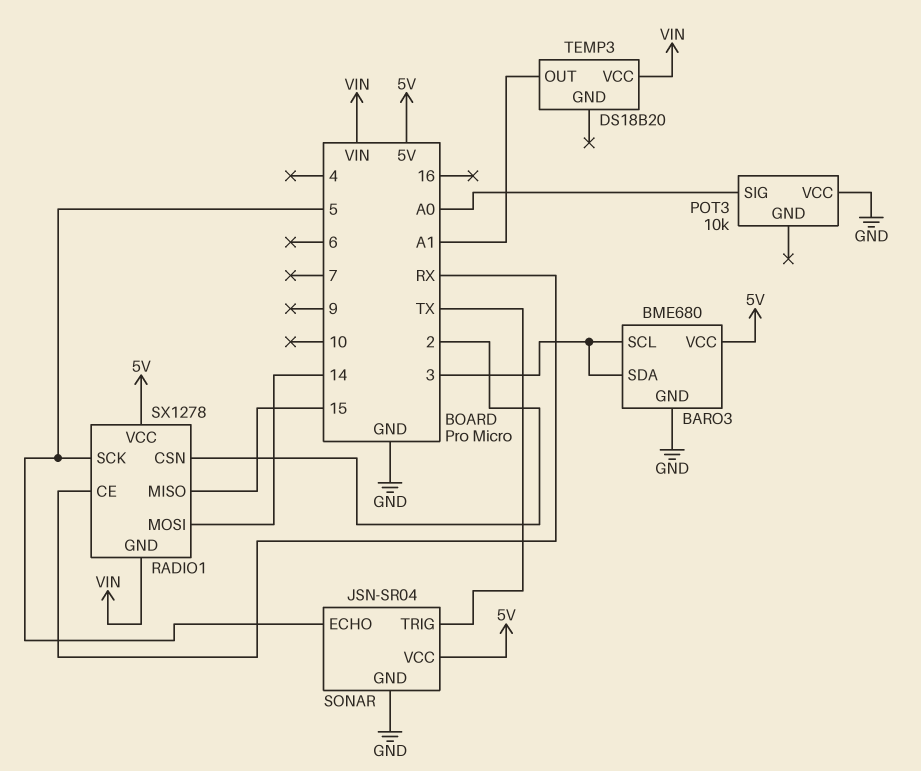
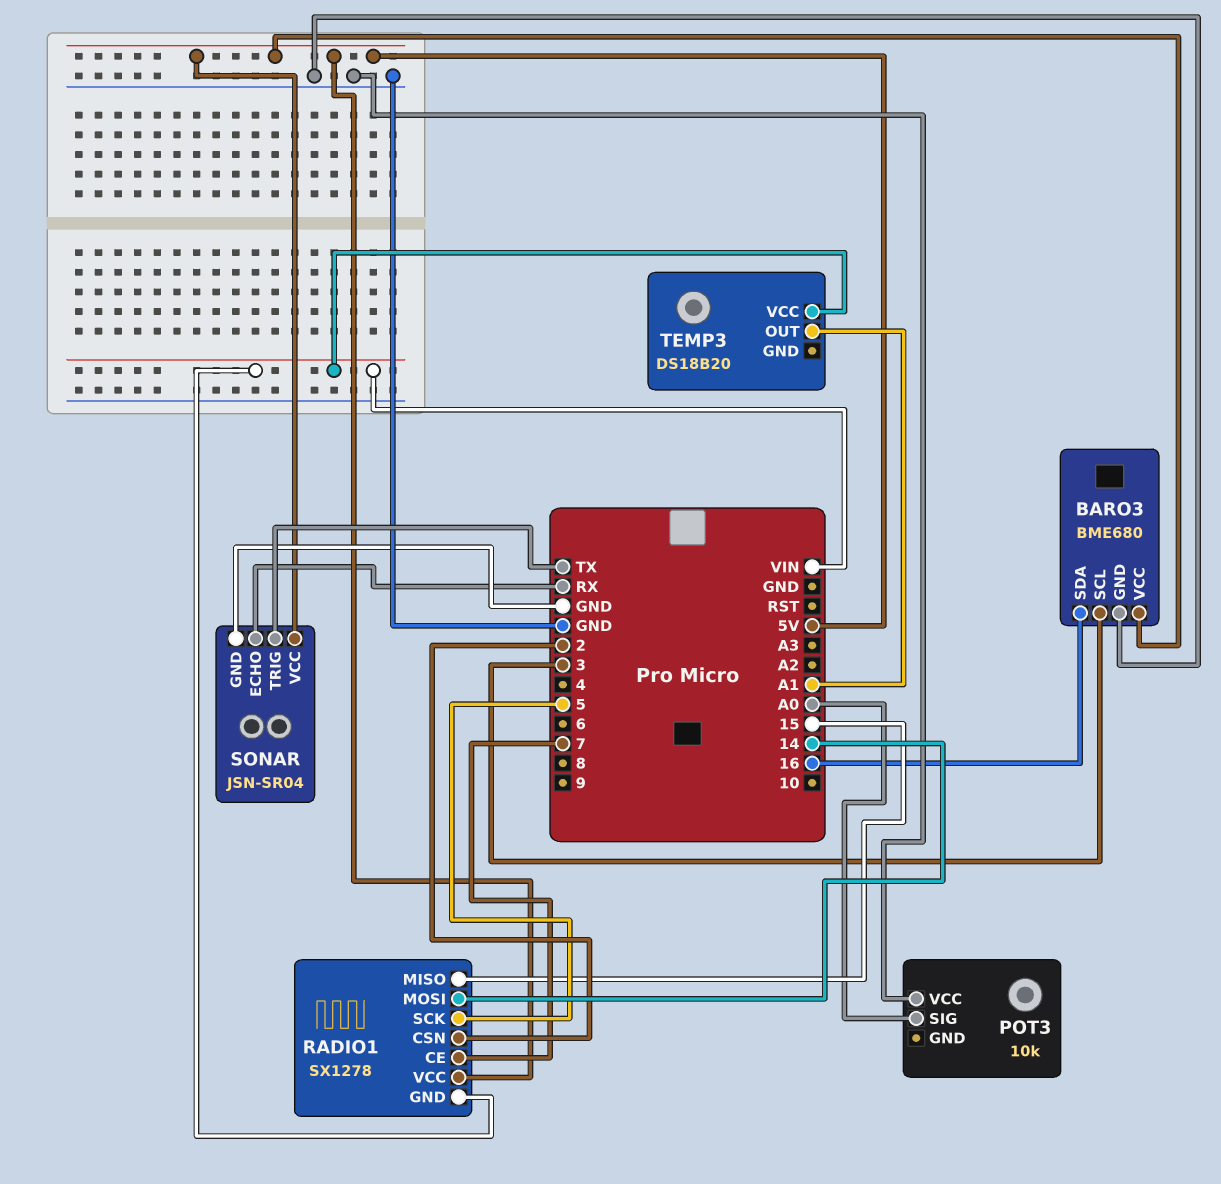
BARO3 pin SDA: 3 -> 16
RADIO1 pin CE: RX -> 7
SONAR pin ECHO: 5 -> RX

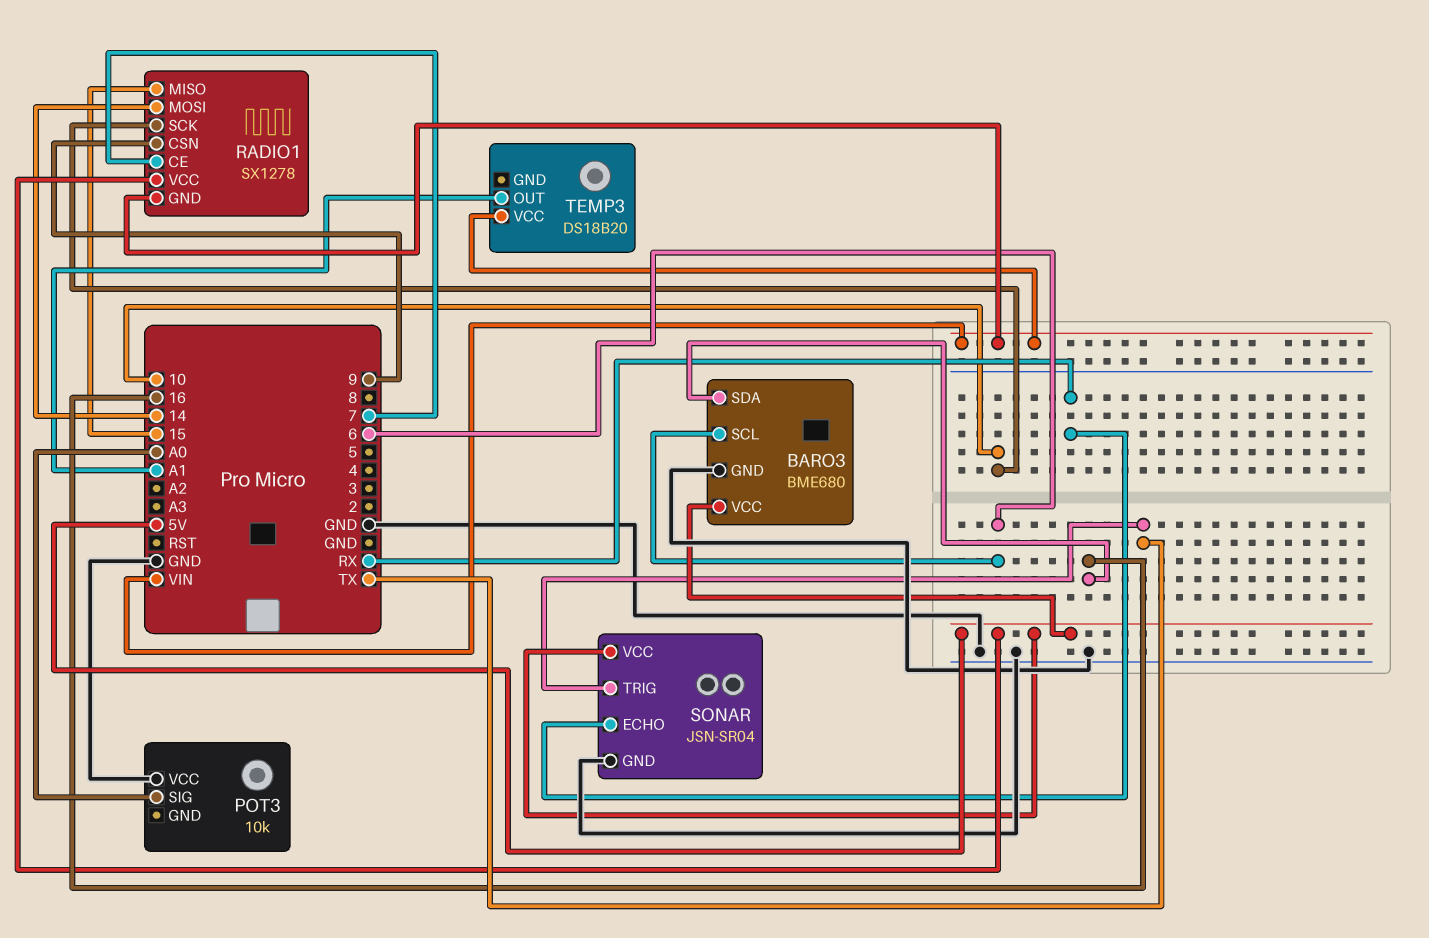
BARO3 pin SCL: 3 -> 6
RADIO1 pin CSN: 2 -> 9
RADIO1 pin SCK: 5 -> 10

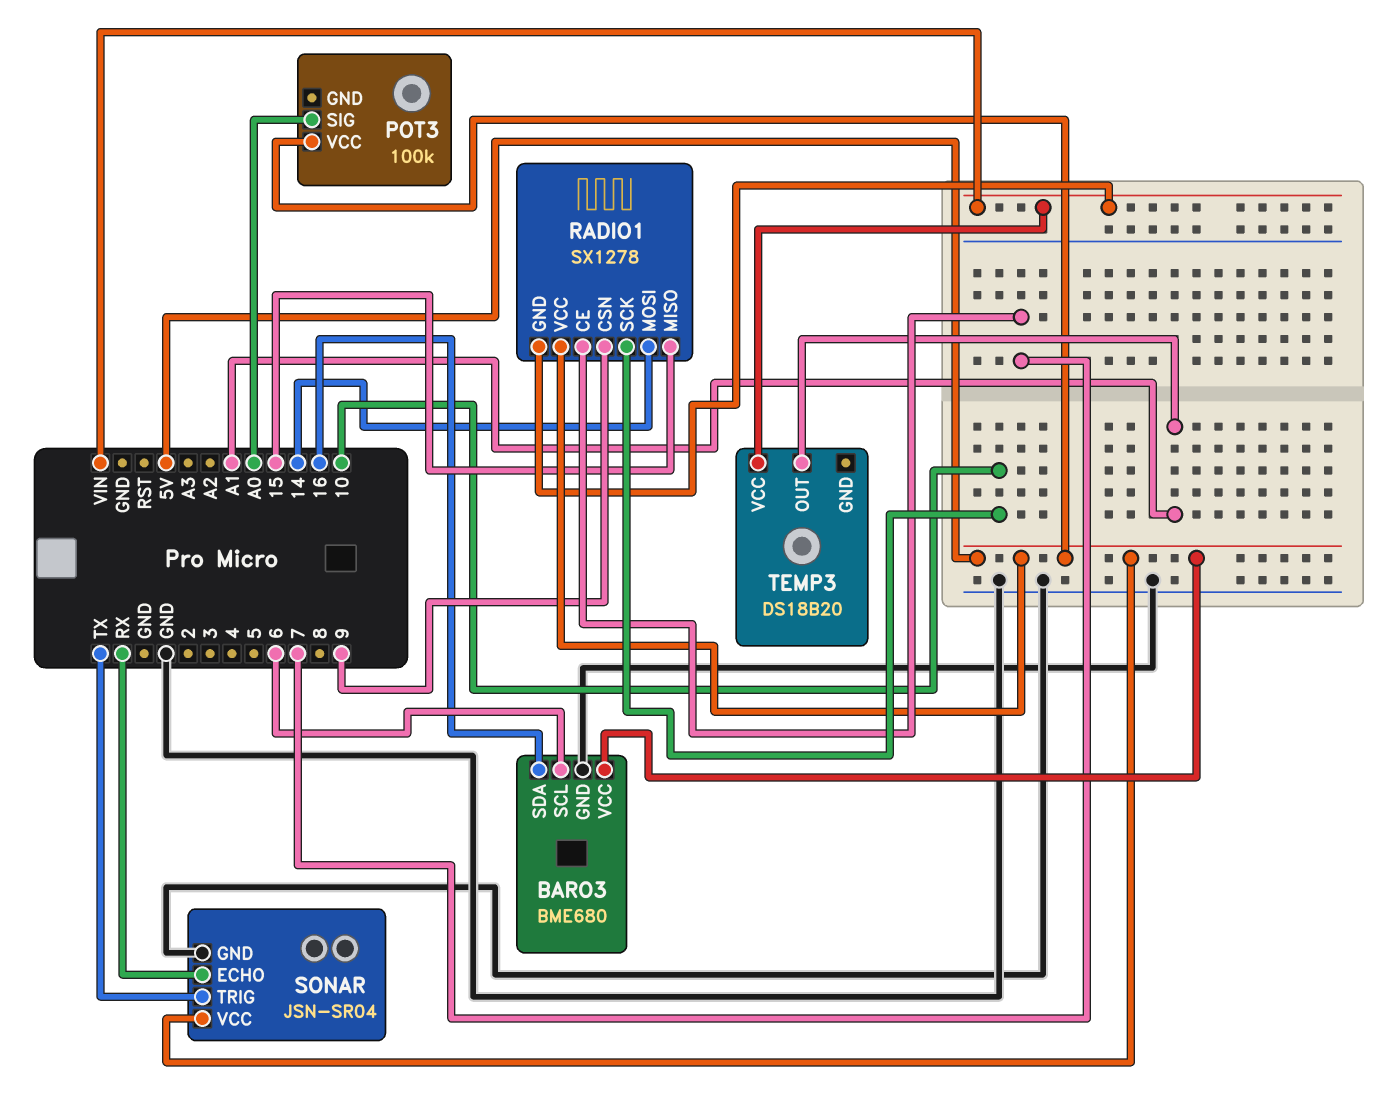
POT3: 10k -> 100k
POT3 pin VCC: GND -> 5V

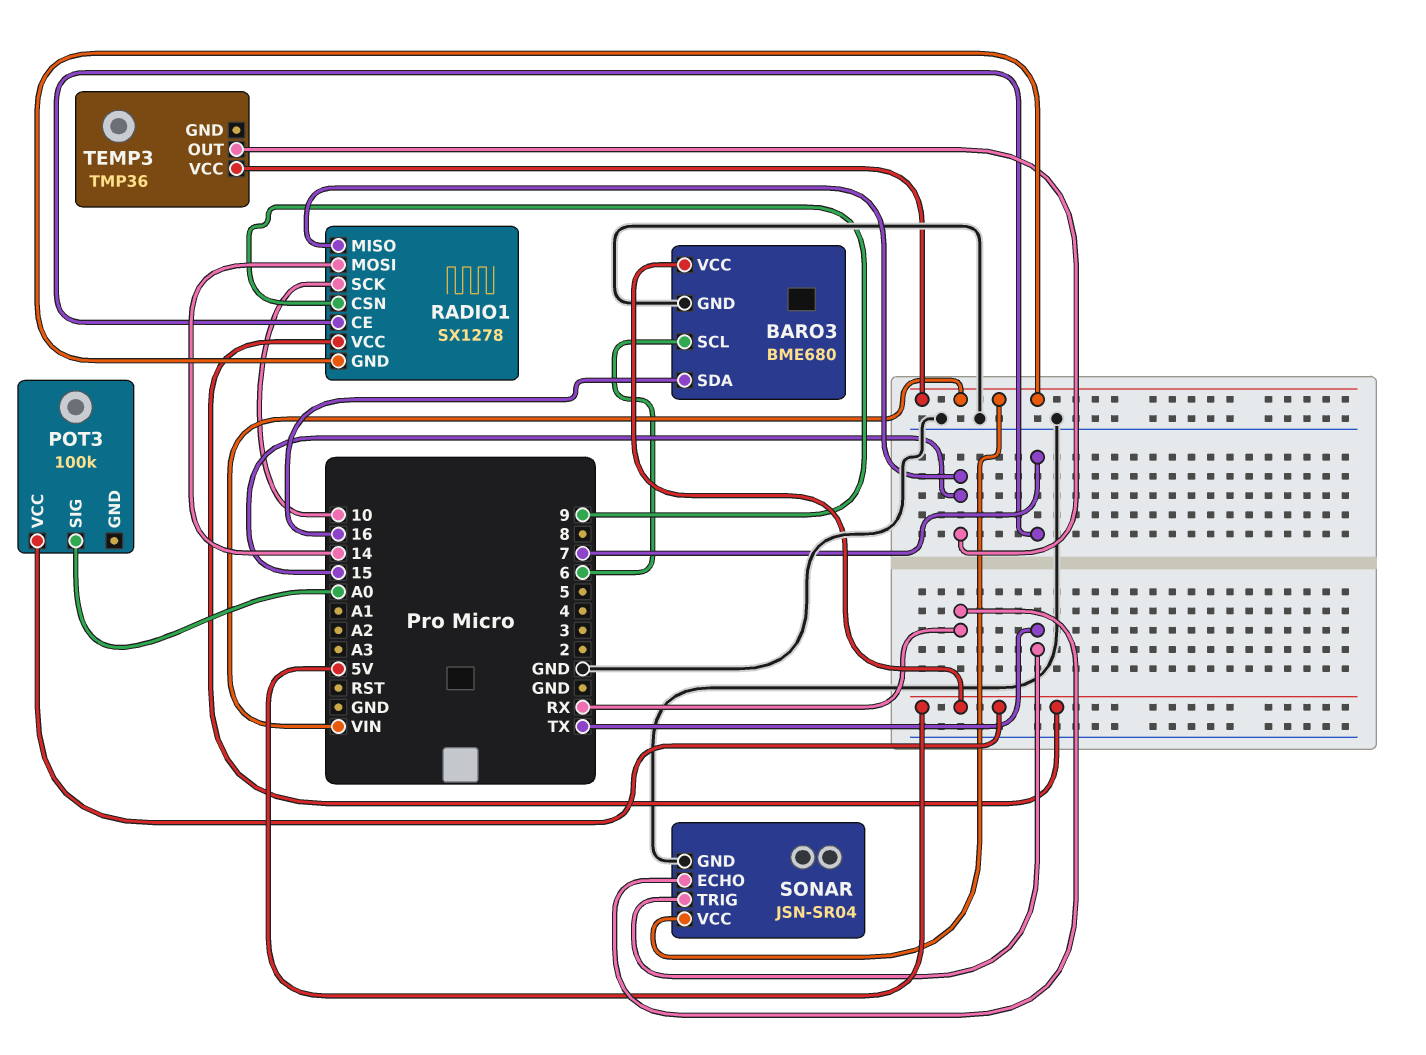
SONAR pin VCC: 5V -> VIN
TEMP3: DS18B20 -> TMP36
TEMP3 pin OUT: A1 -> 15

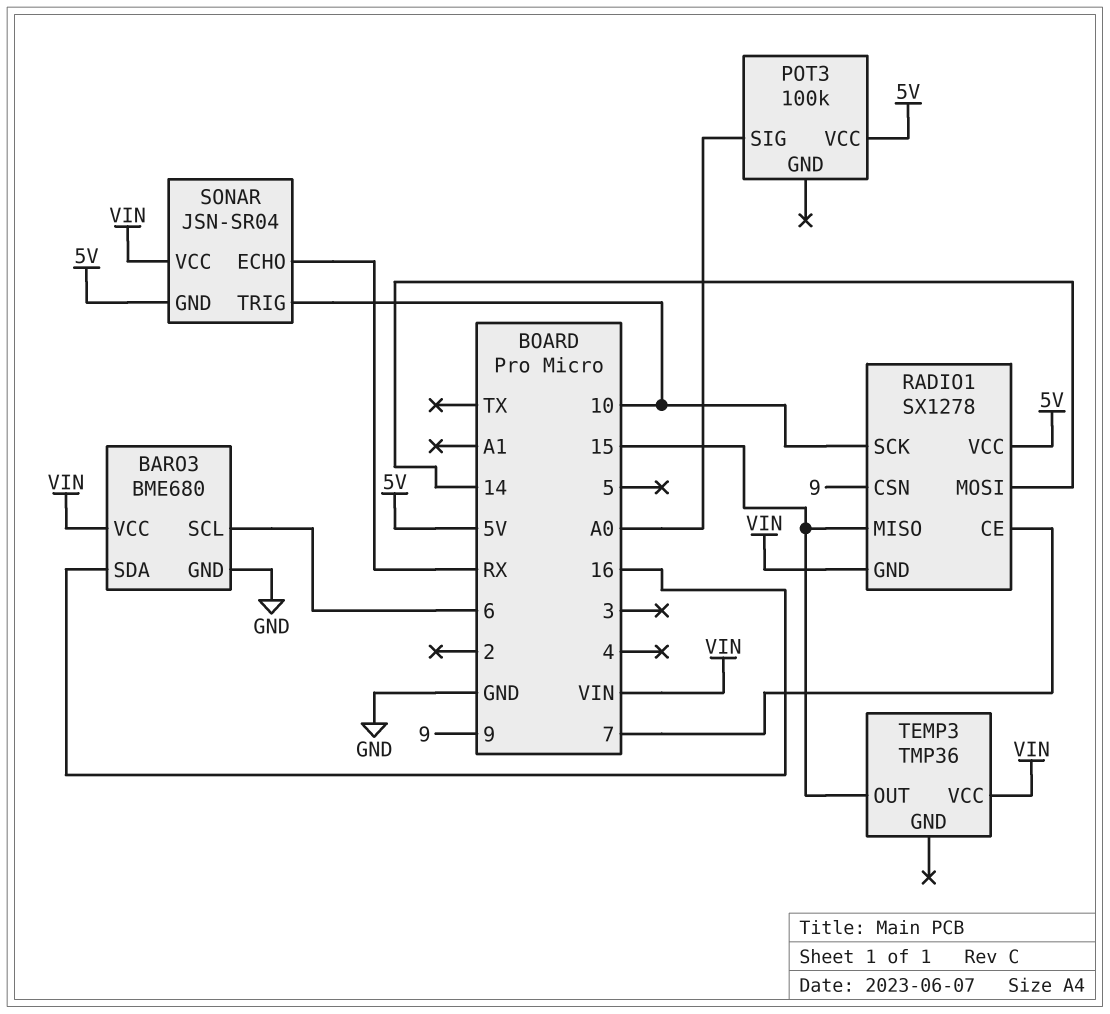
BARO3 pin VCC: 5V -> VIN
SONAR pin GND: GND -> 5V
SONAR pin TRIG: TX -> 10

